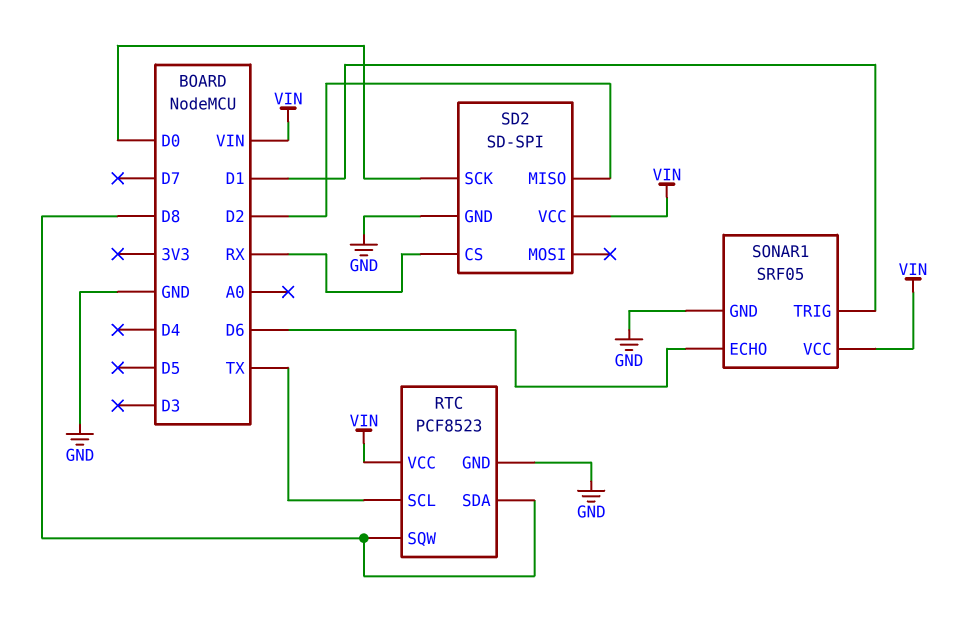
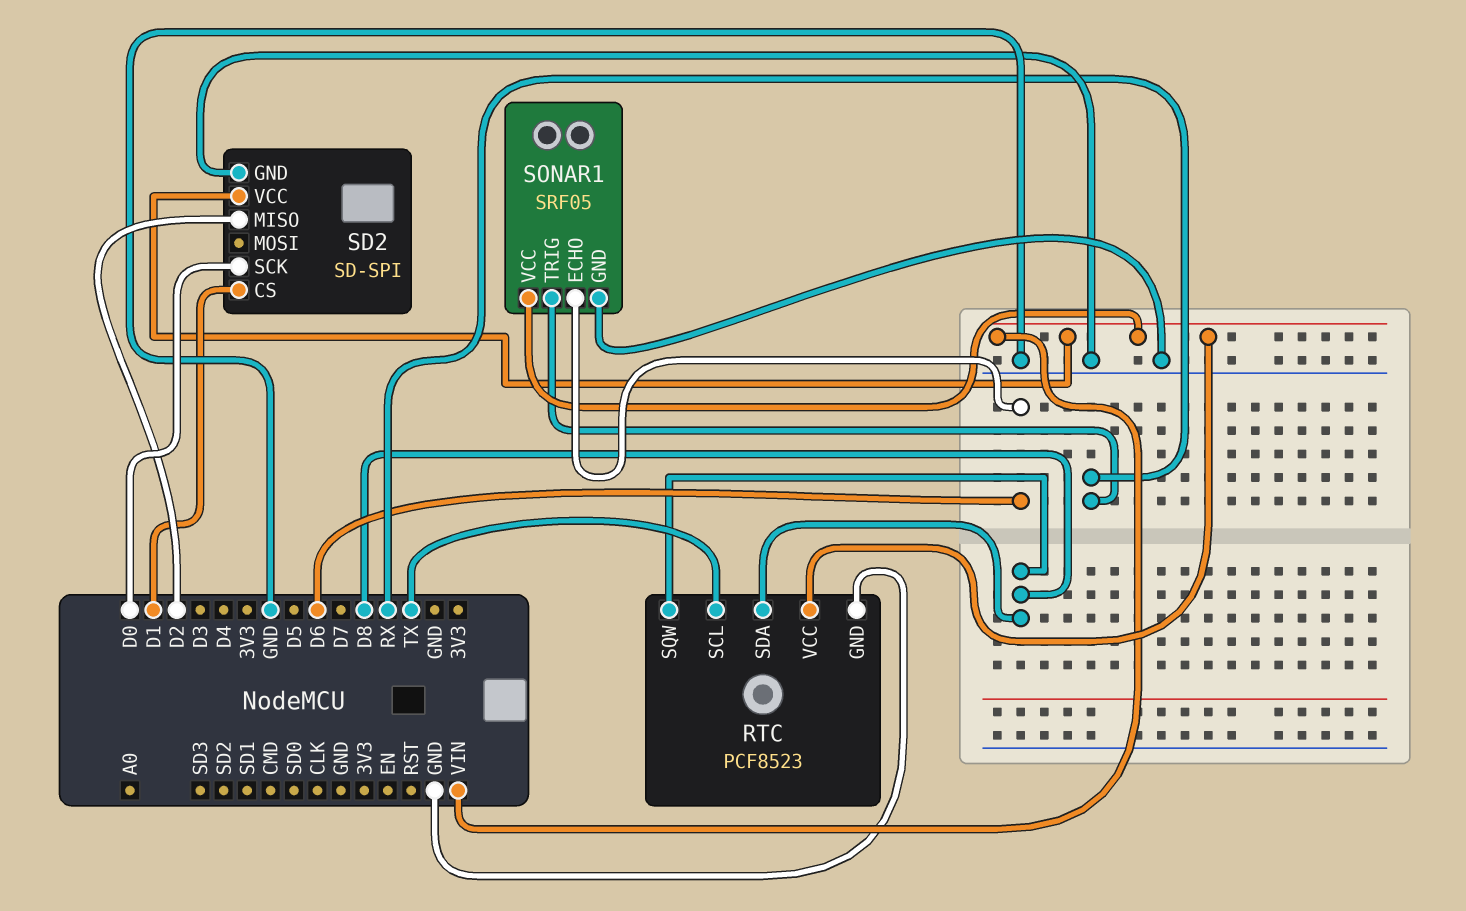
SD2 pin CS: RX -> D1
SONAR1 pin TRIG: D1 -> RX

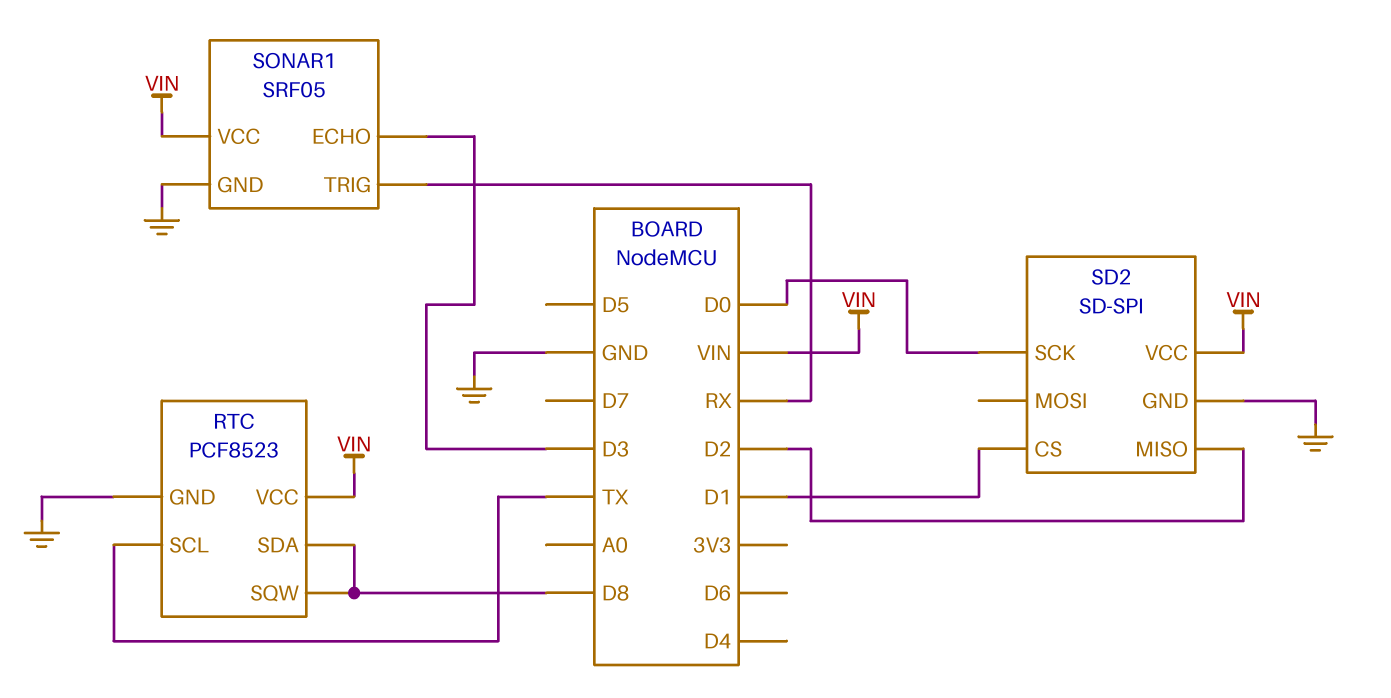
SONAR1 pin ECHO: D6 -> D3

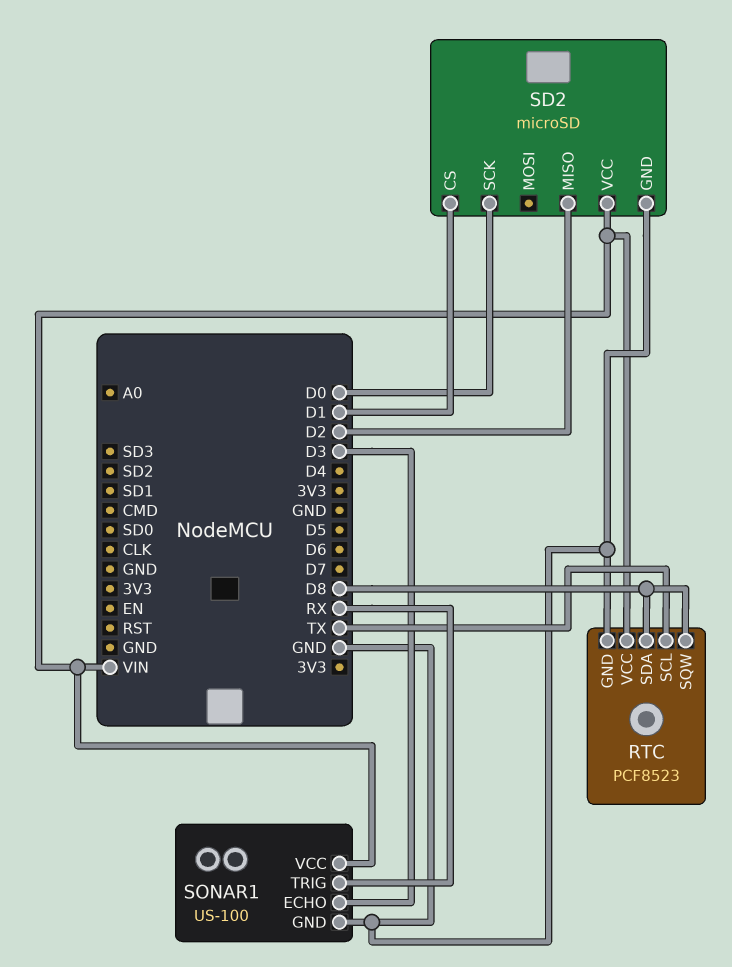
SD2: SD-SPI -> microSD
SONAR1: SRF05 -> US-100

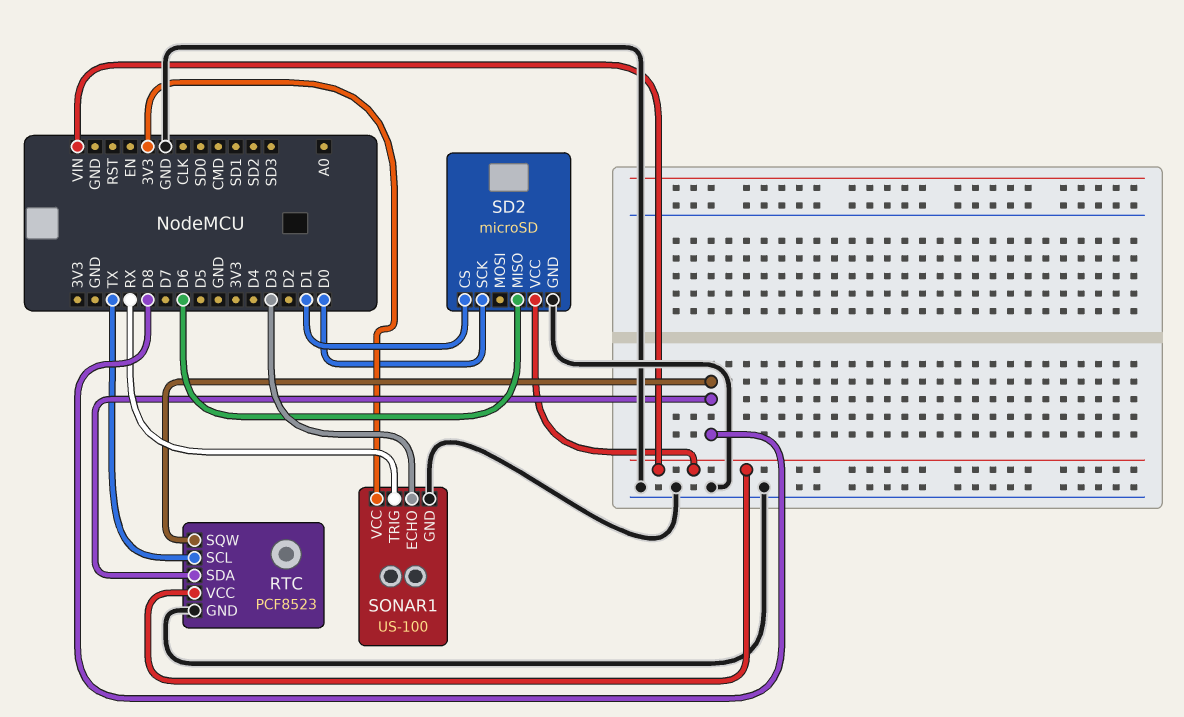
SD2 pin MISO: D2 -> D6
SONAR1 pin VCC: VIN -> 3V3

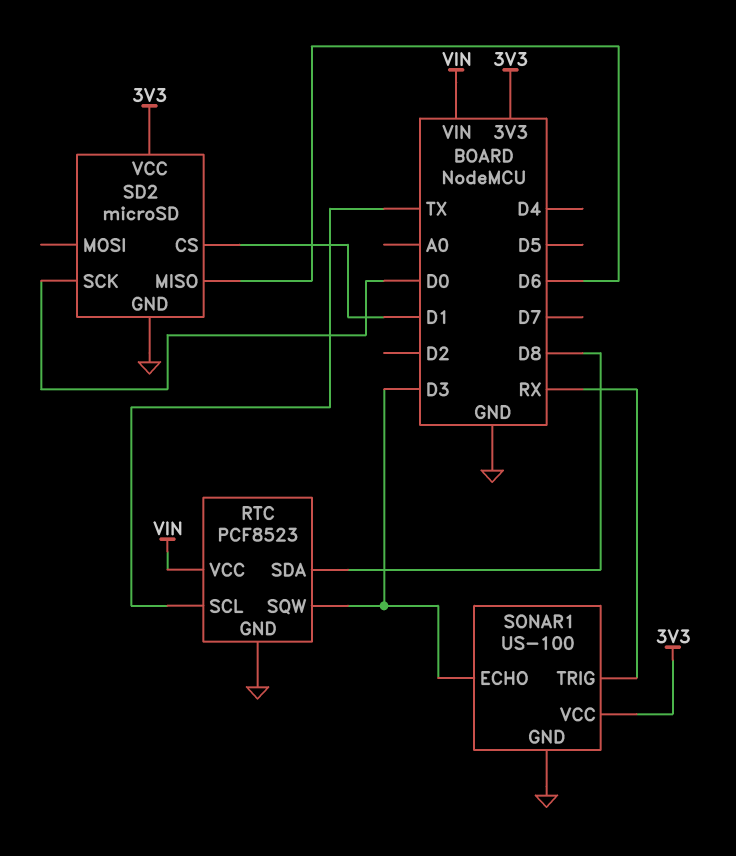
RTC pin SQW: D8 -> D3
SD2 pin VCC: VIN -> 3V3

